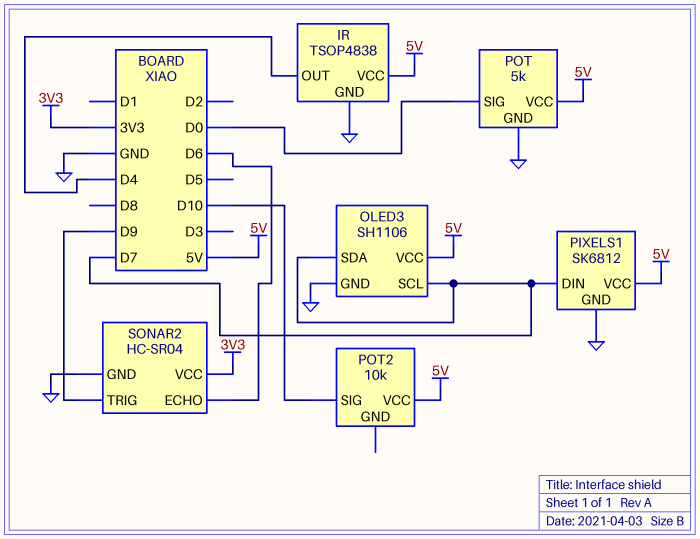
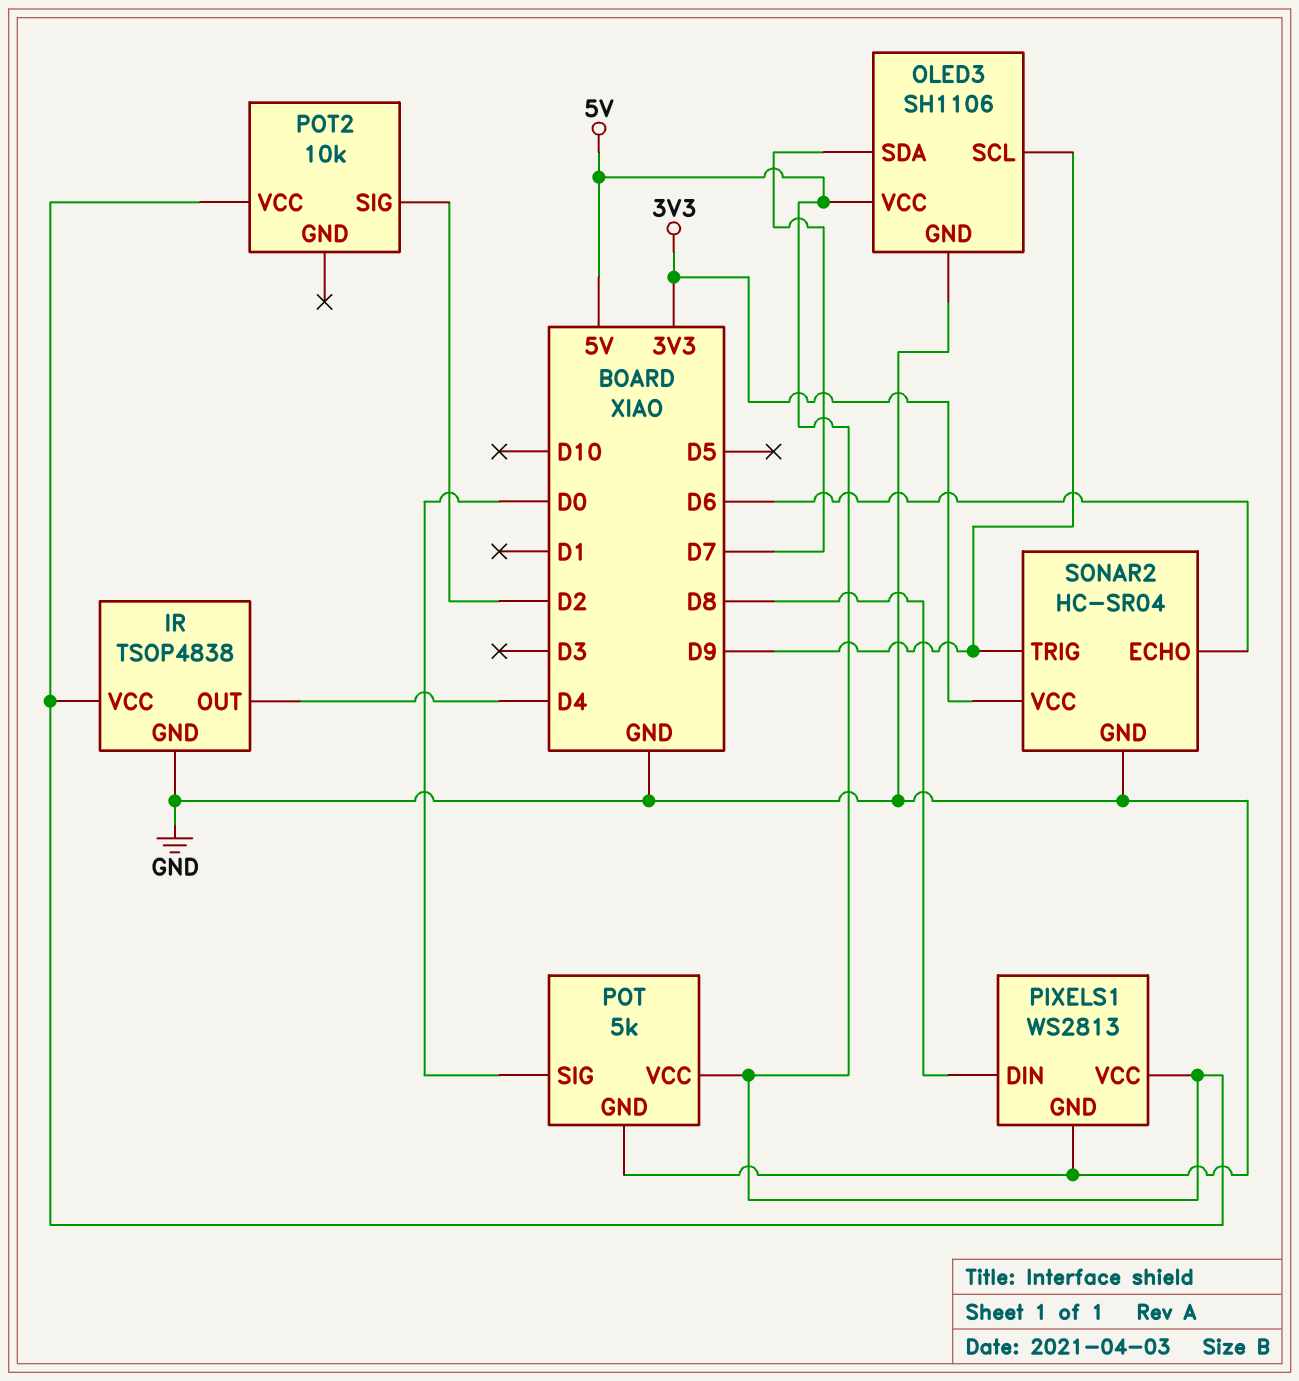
OLED3 pin SCL: D7 -> D9
PIXELS1: SK6812 -> WS2813
PIXELS1 pin DIN: D7 -> D8
POT2 pin SIG: D10 -> D2

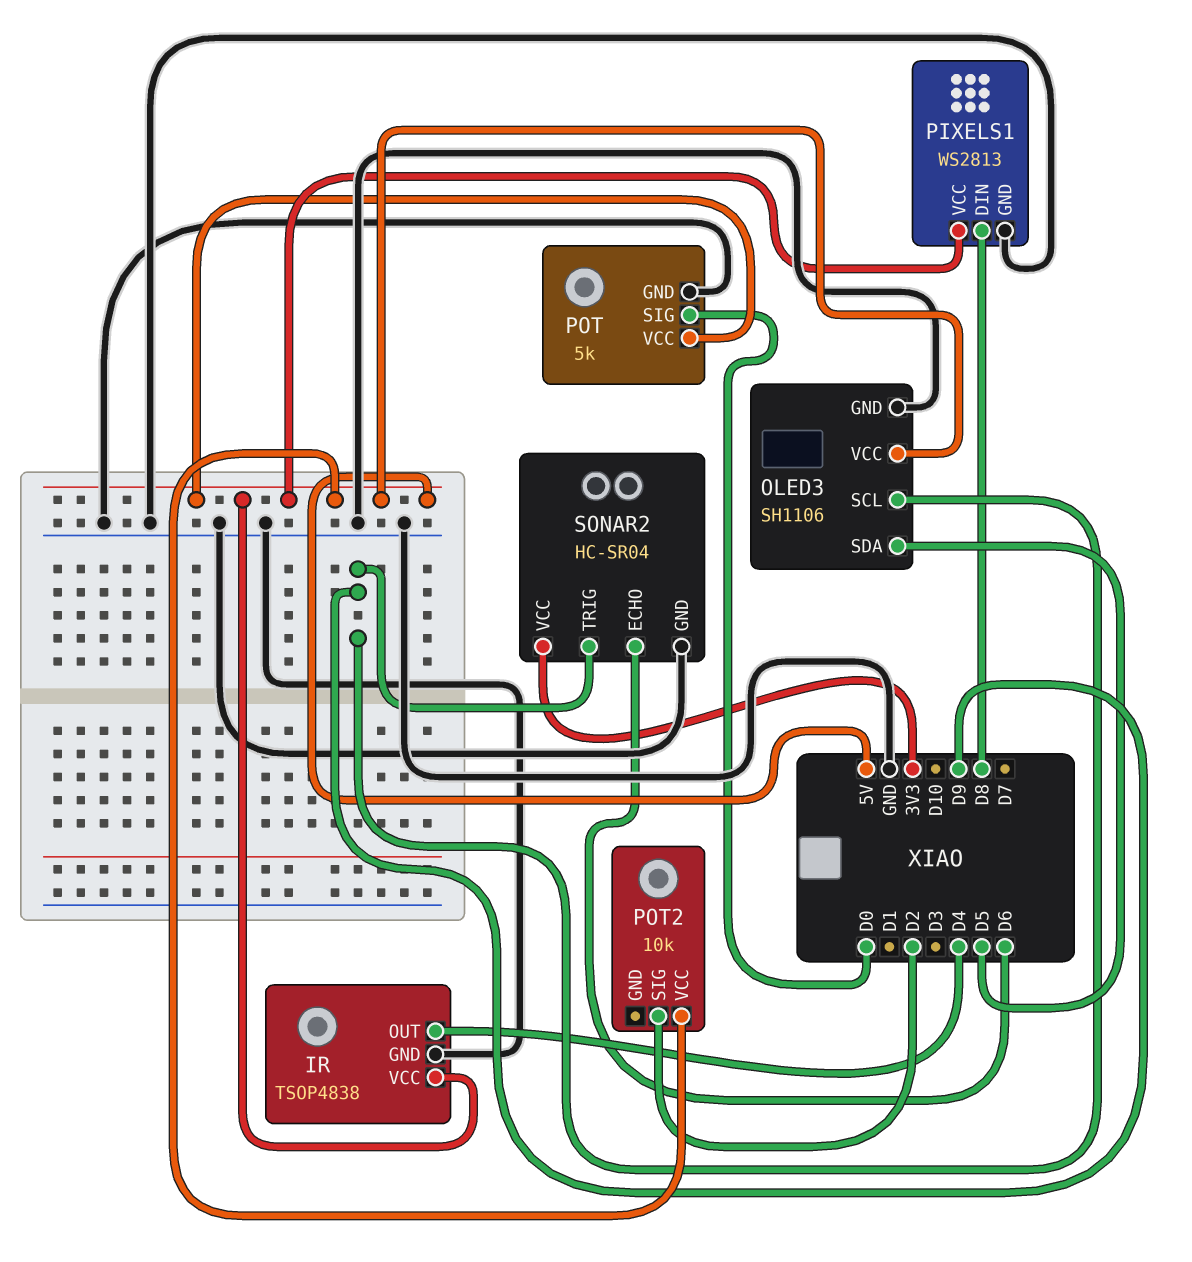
OLED3 pin SDA: D7 -> D5

